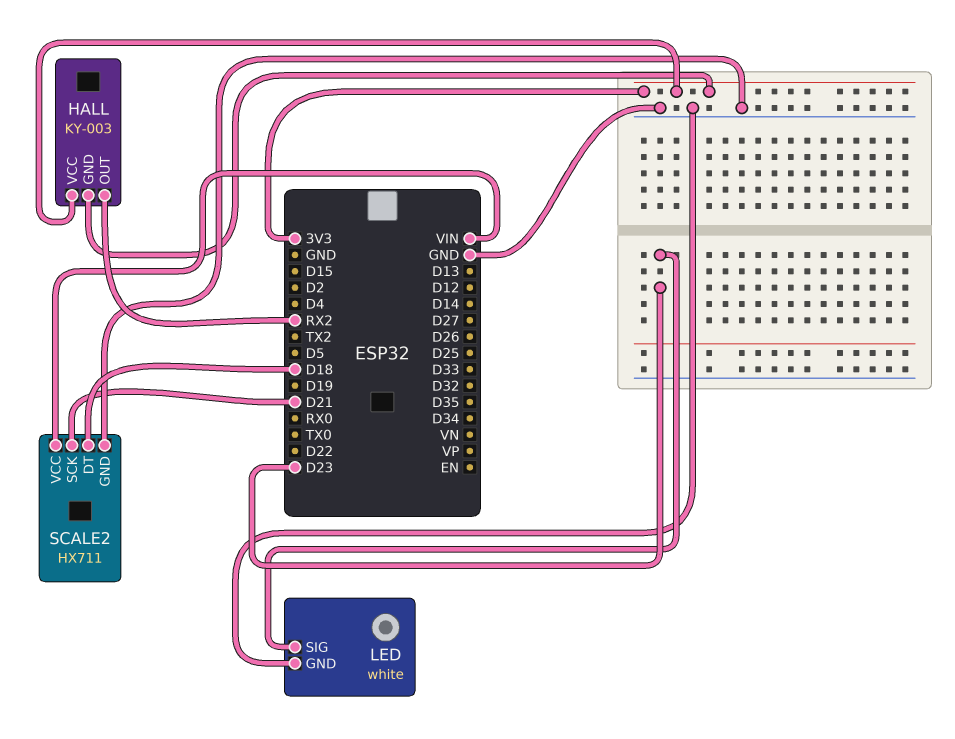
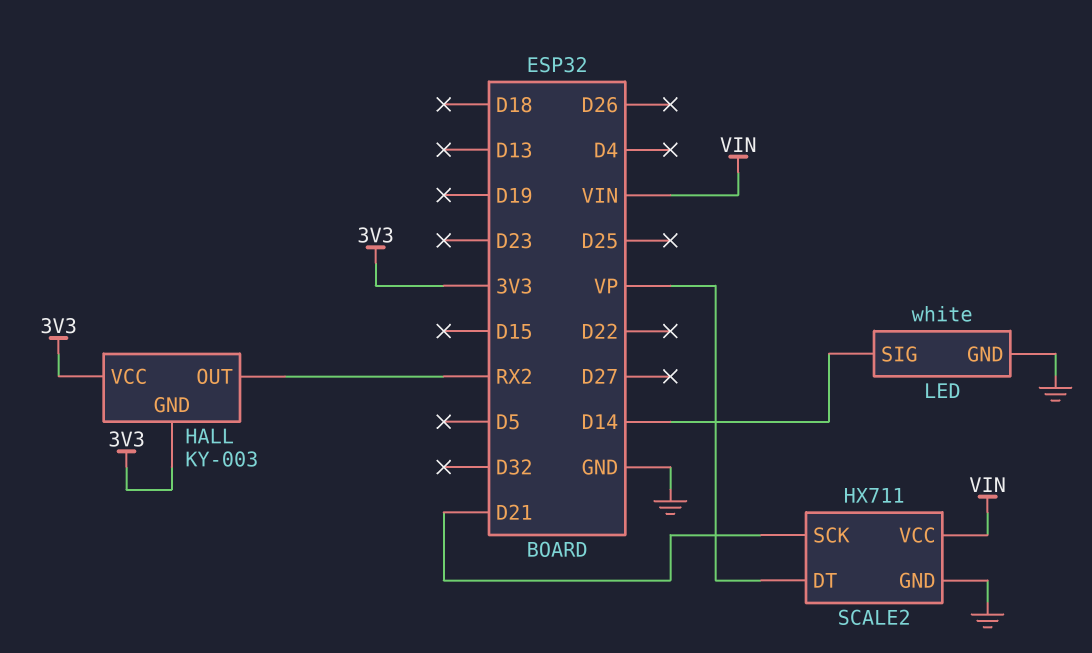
LED pin SIG: D23 -> D14
SCALE2 pin DT: D18 -> VP

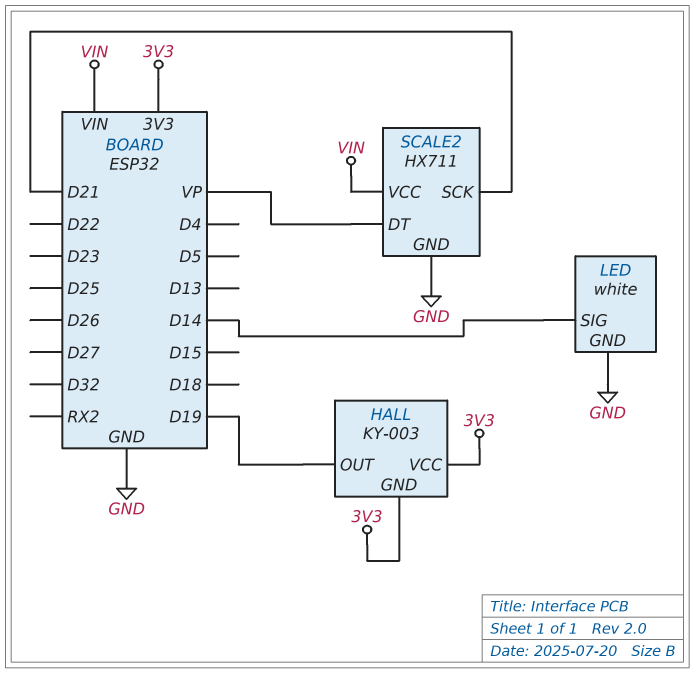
HALL pin OUT: RX2 -> D19

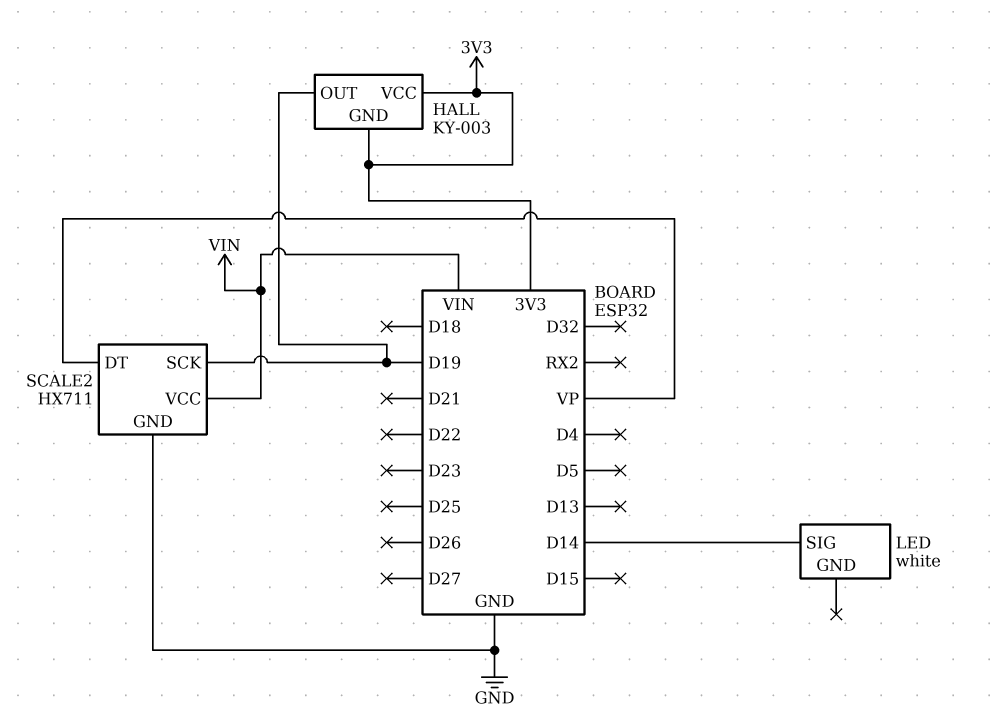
LED pin GND: GND -> none
SCALE2 pin SCK: D21 -> D19

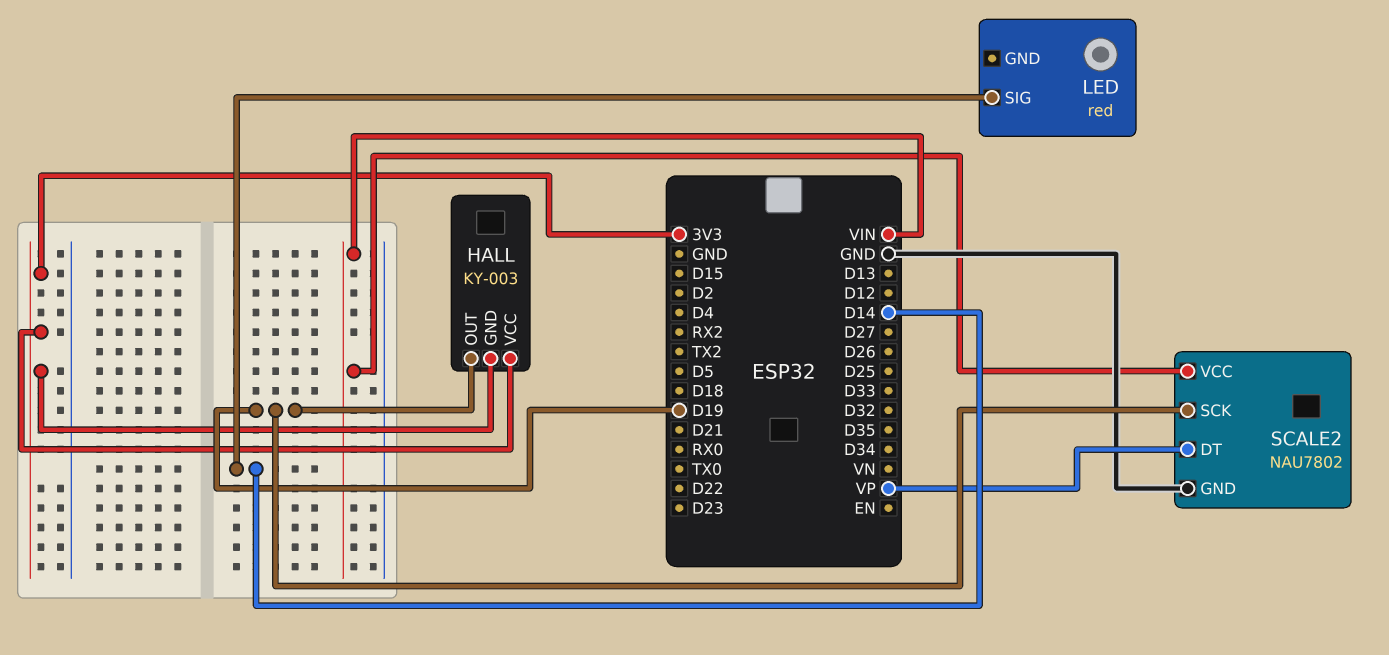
LED: white -> red
SCALE2: HX711 -> NAU7802

